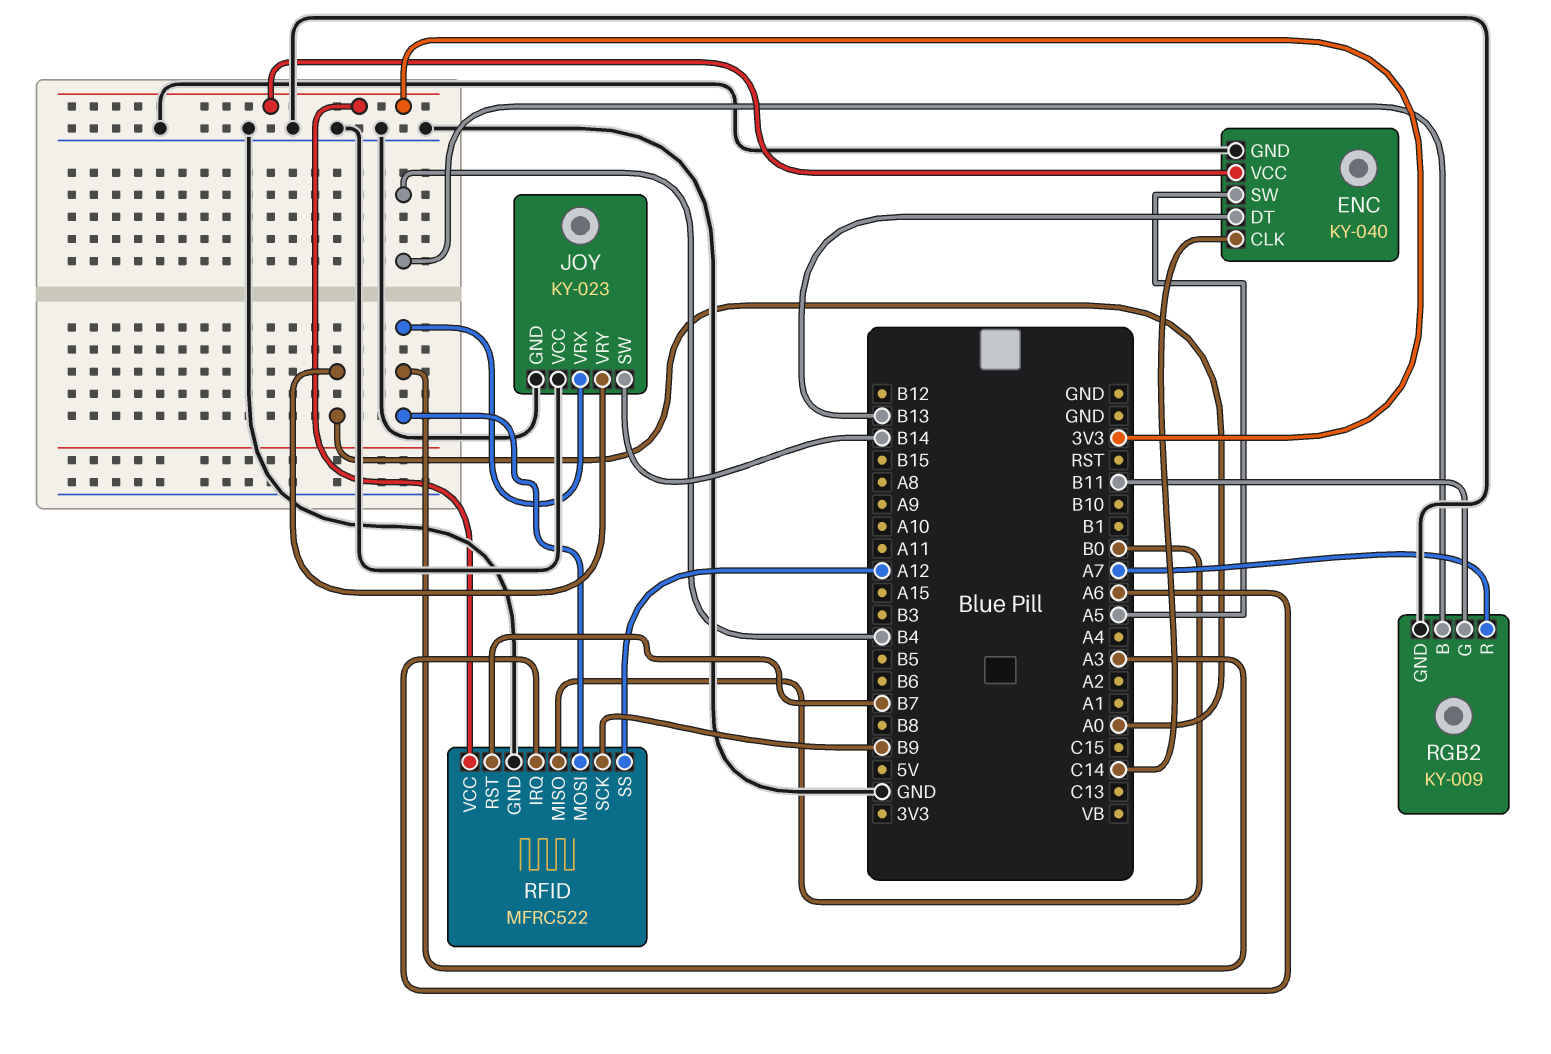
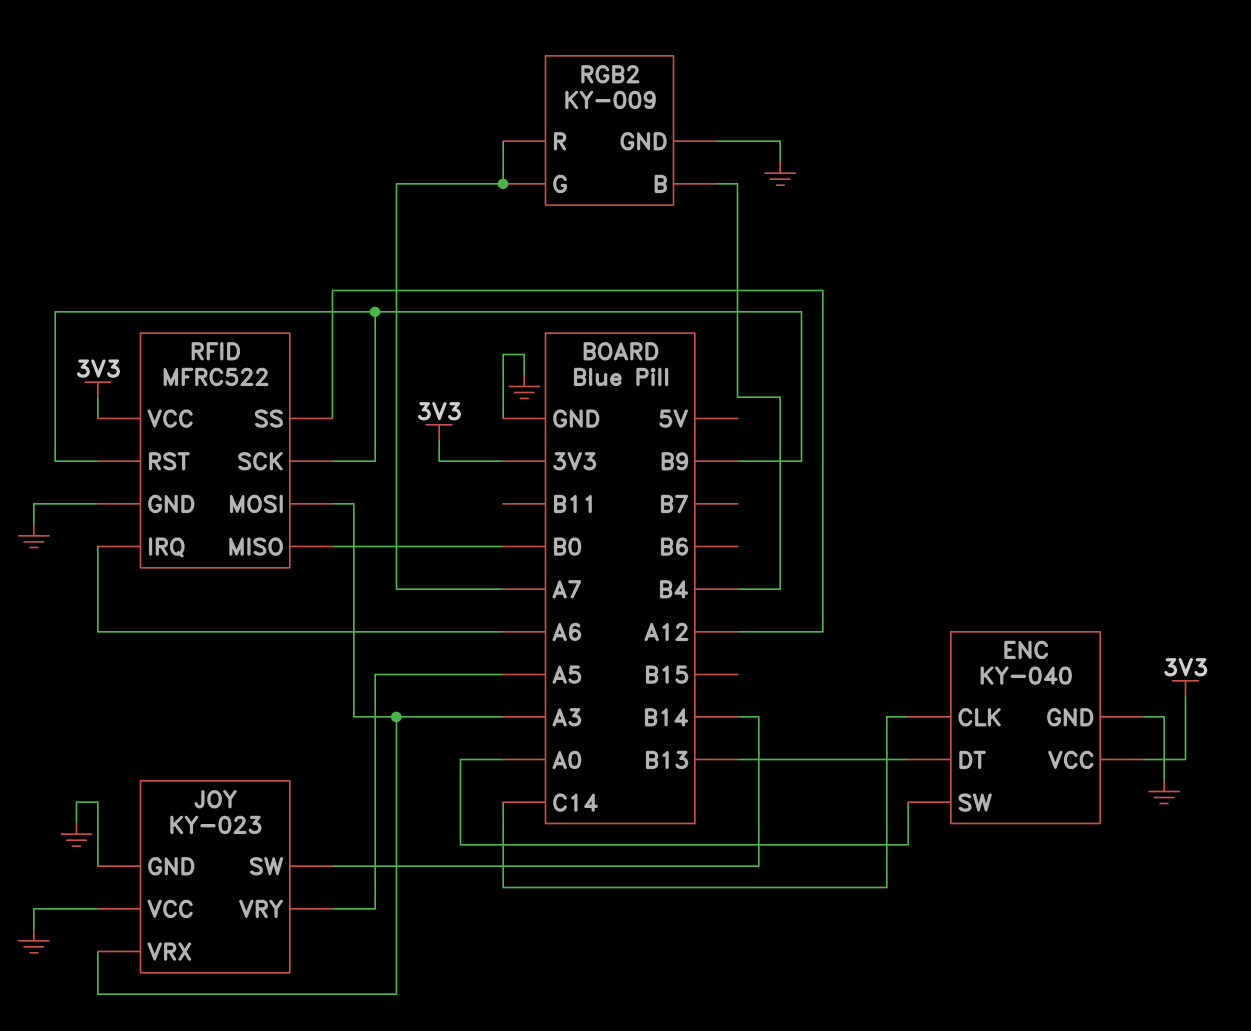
ENC pin SW: A5 -> A0
JOY pin VRY: A0 -> A5
RFID pin RST: B7 -> B9
RGB2 pin G: B11 -> A7

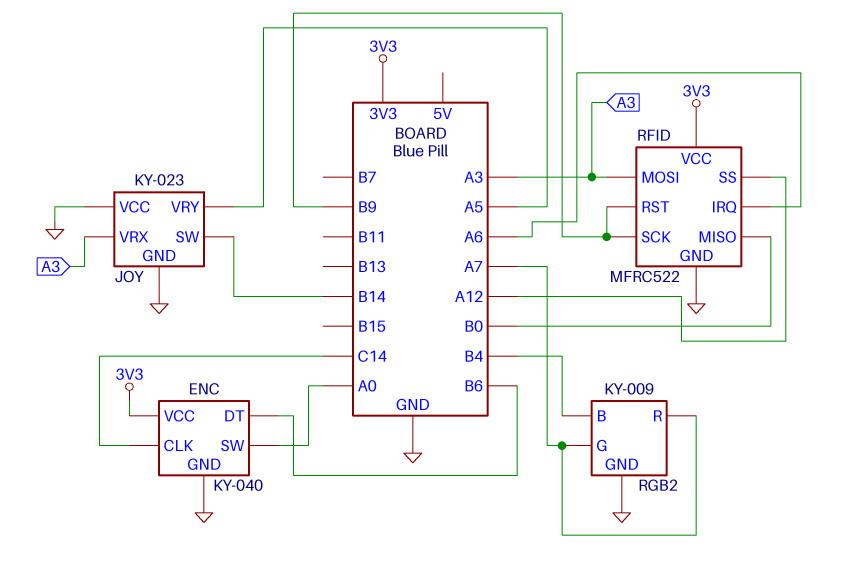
ENC pin DT: B13 -> B6

